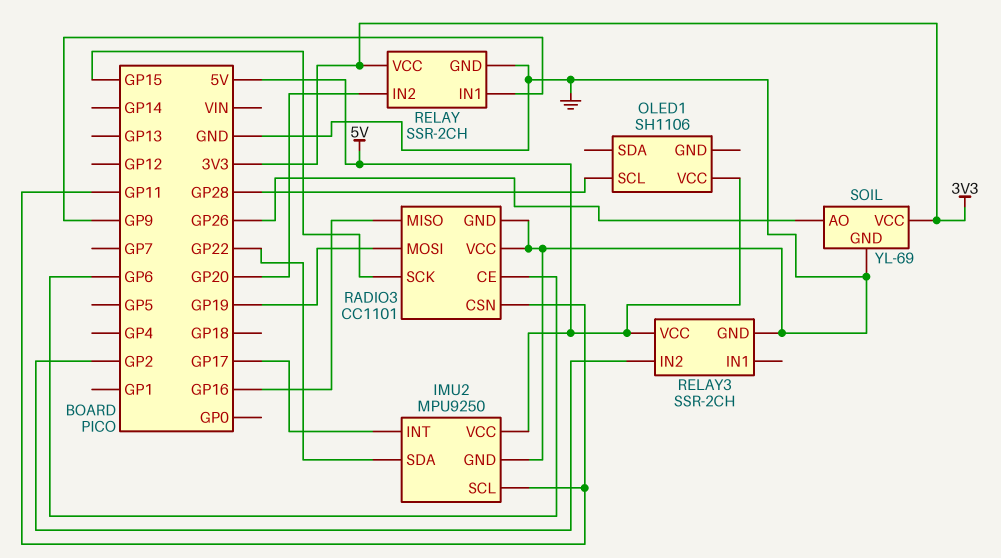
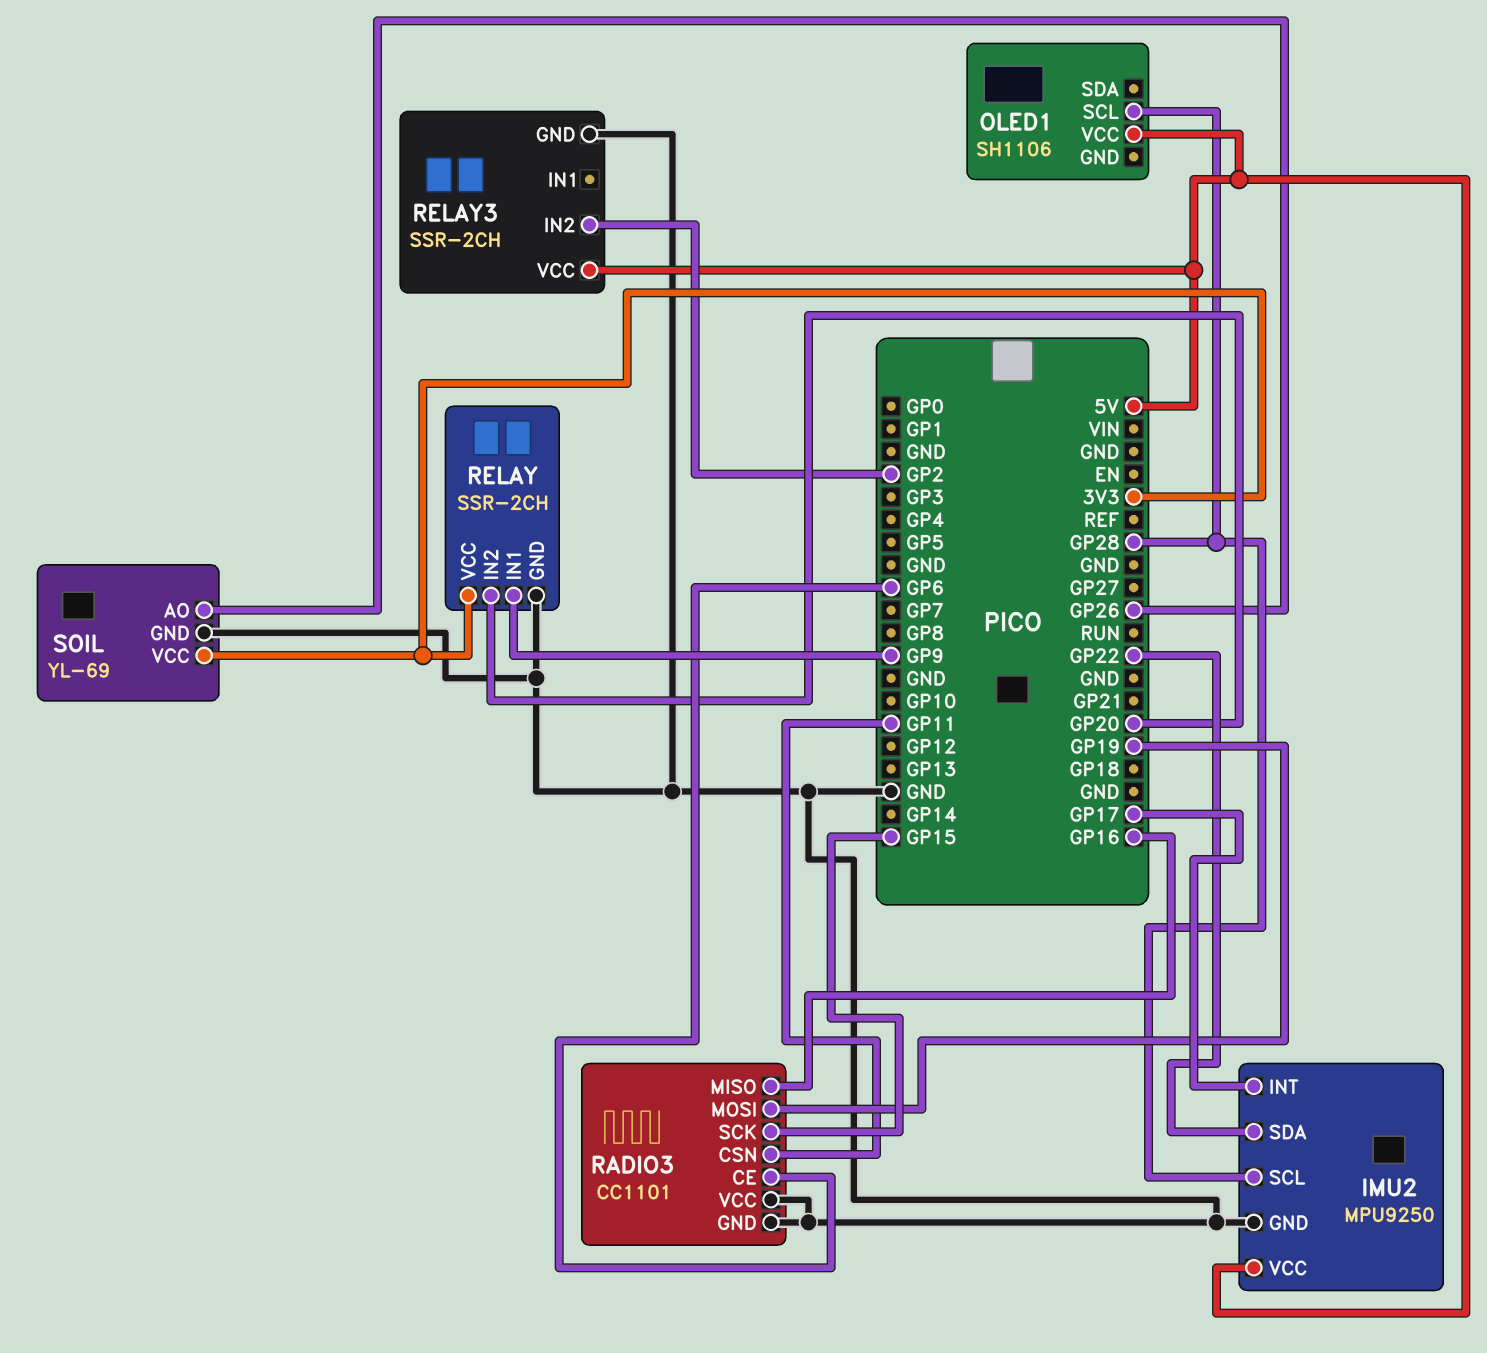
IMU2 pin SCL: GP11 -> GP28

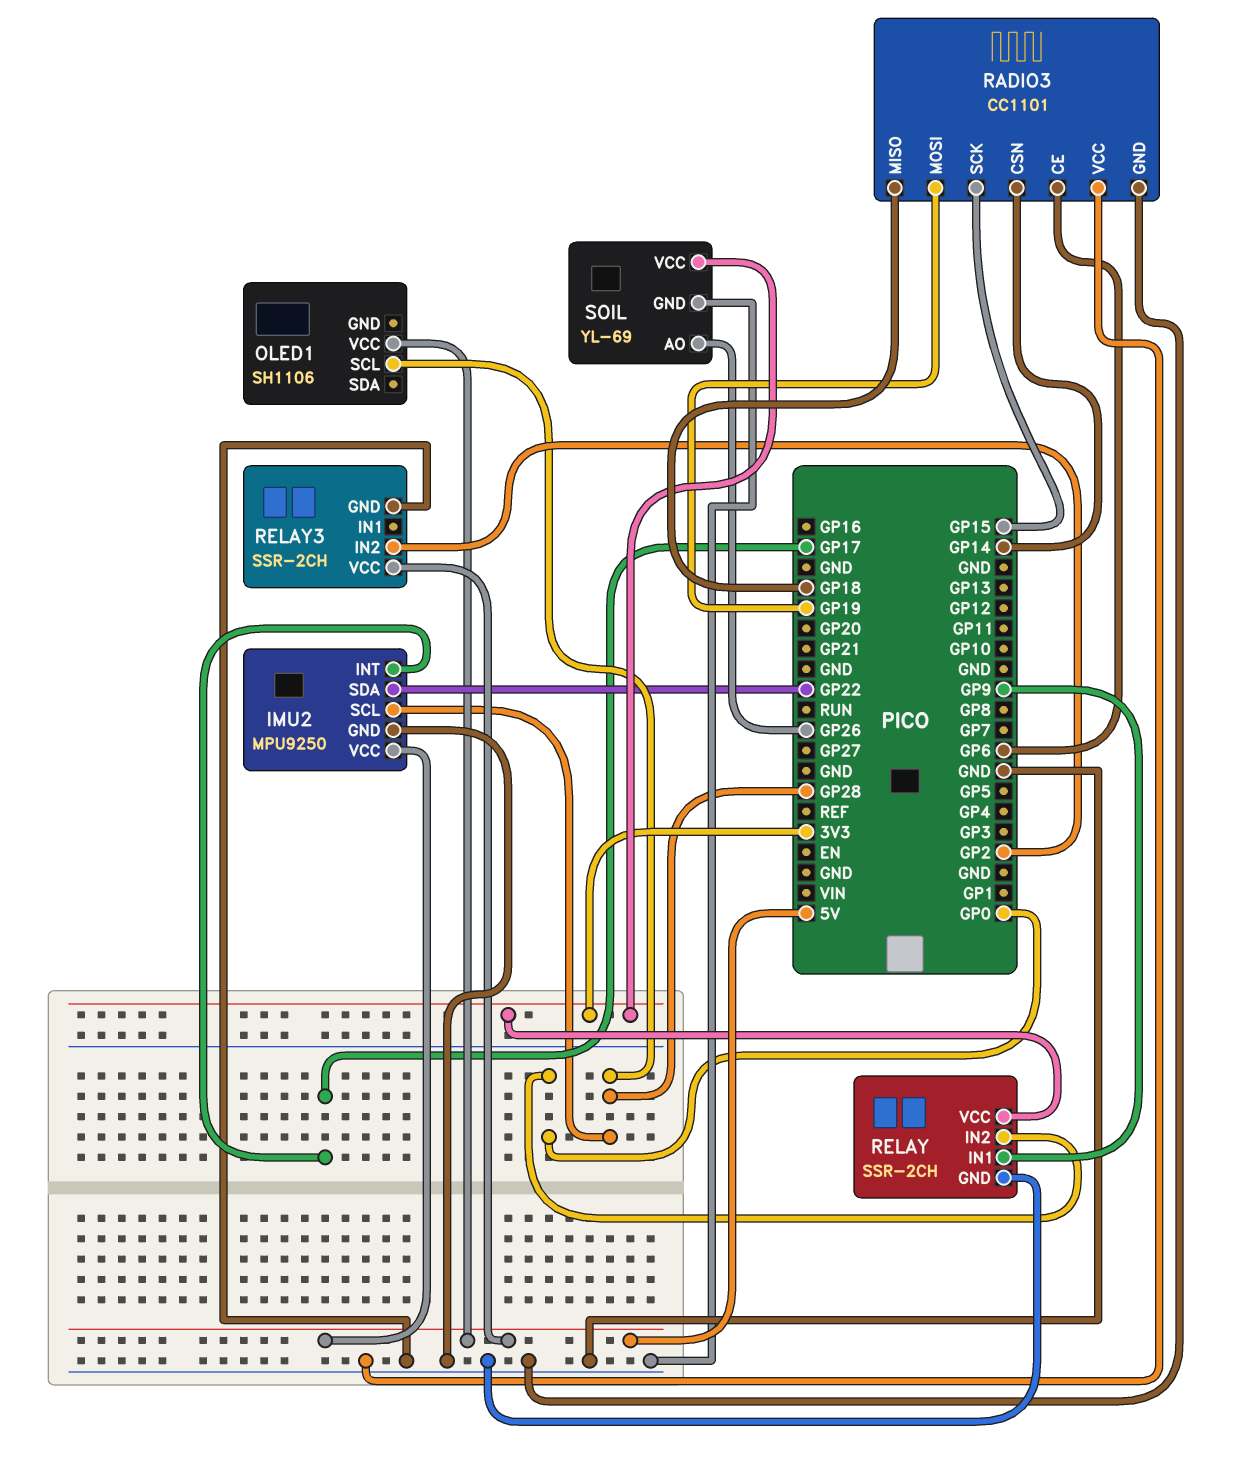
RADIO3 pin CSN: GP11 -> GP14
RADIO3 pin MISO: GP16 -> GP18
RELAY pin IN2: GP20 -> GP0

